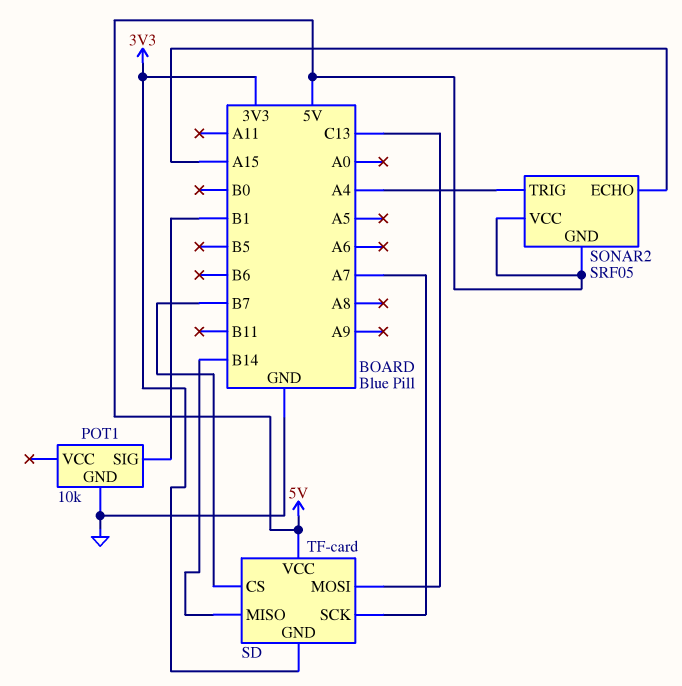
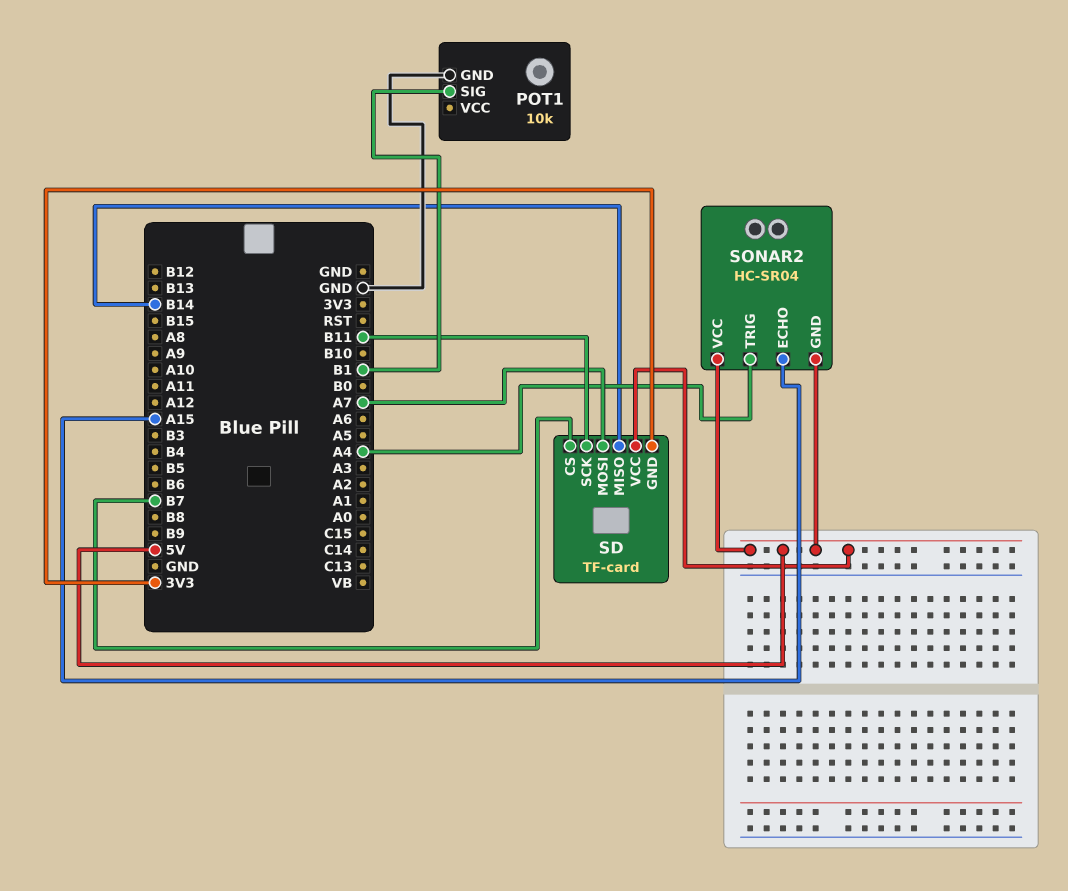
SD pin MOSI: C13 -> A7
SD pin SCK: A7 -> B11
SONAR2: SRF05 -> HC-SR04

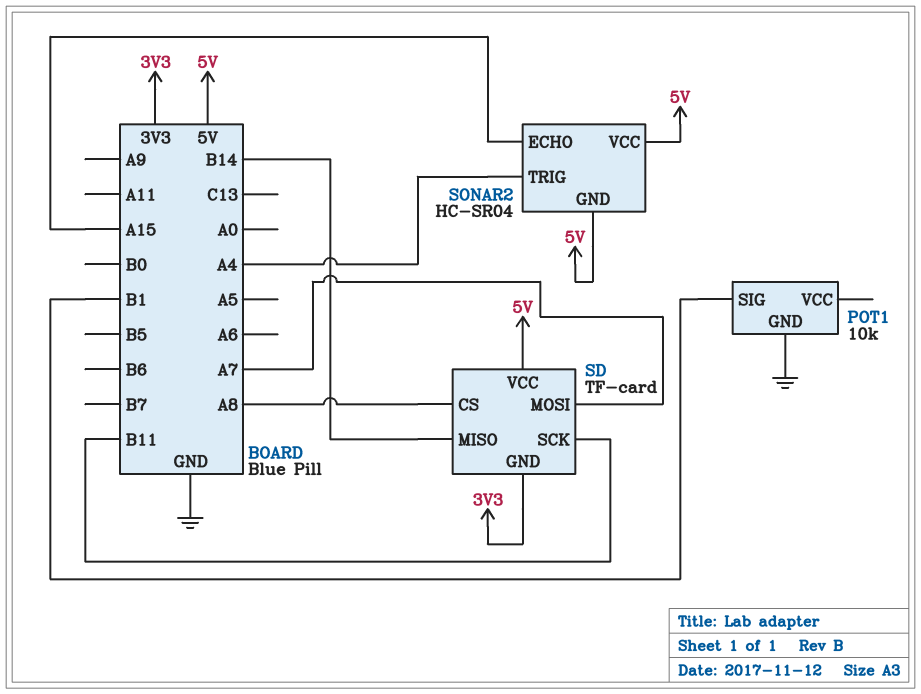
SD pin CS: B7 -> A8

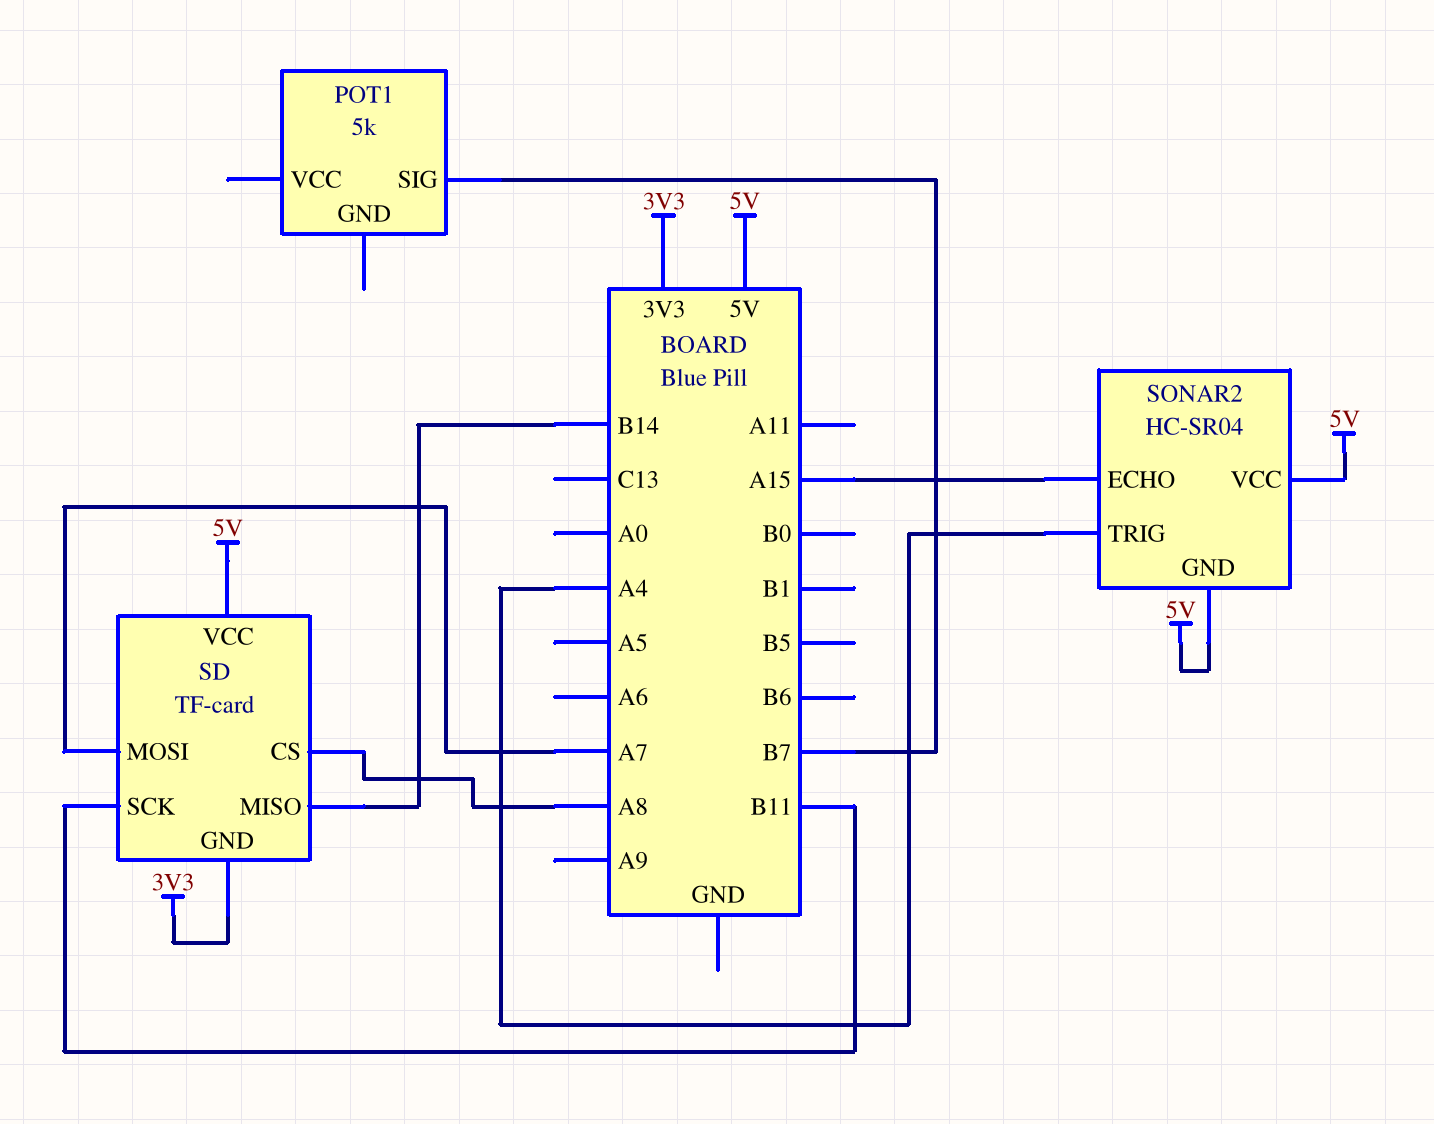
POT1: 10k -> 5k
POT1 pin GND: GND -> none
POT1 pin SIG: B1 -> B7

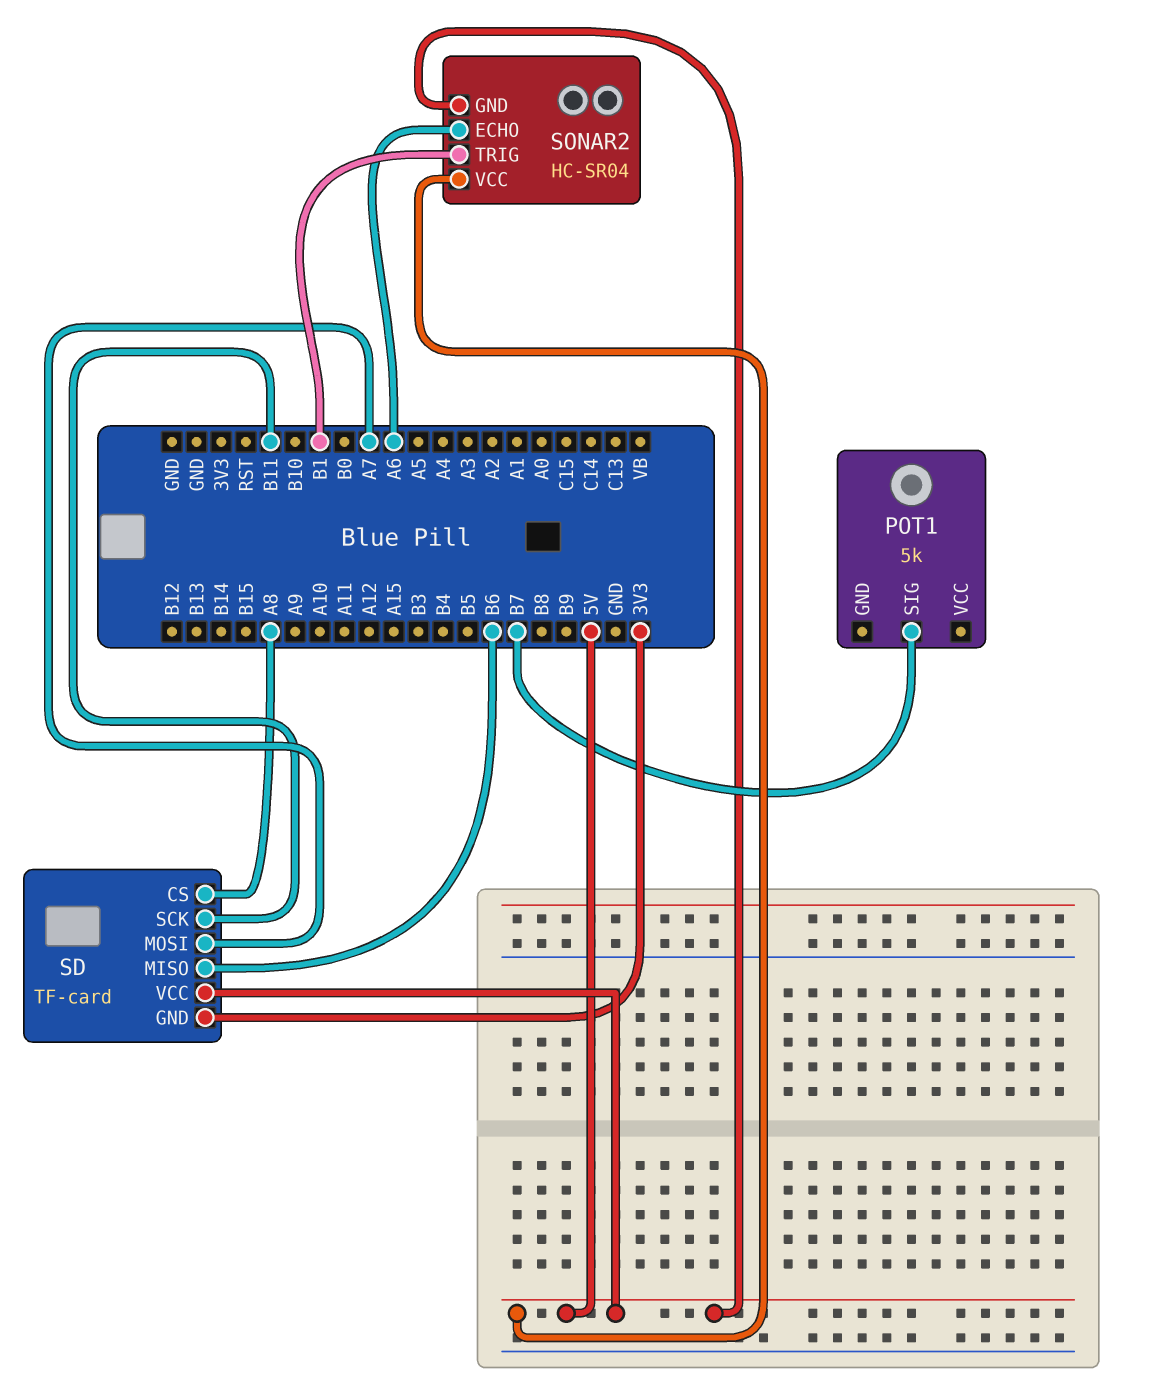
SD pin MISO: B14 -> B6
SONAR2 pin ECHO: A15 -> A6
SONAR2 pin TRIG: A4 -> B1

